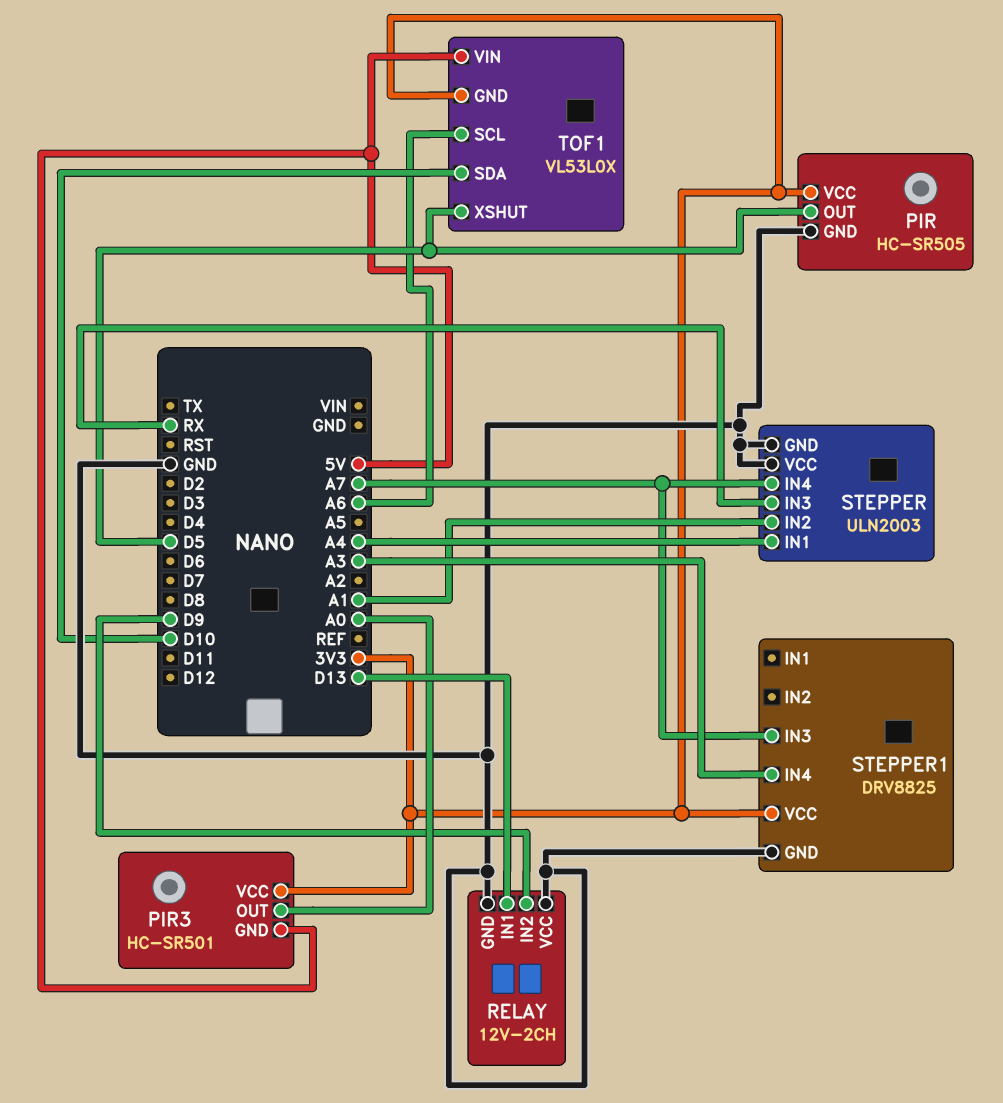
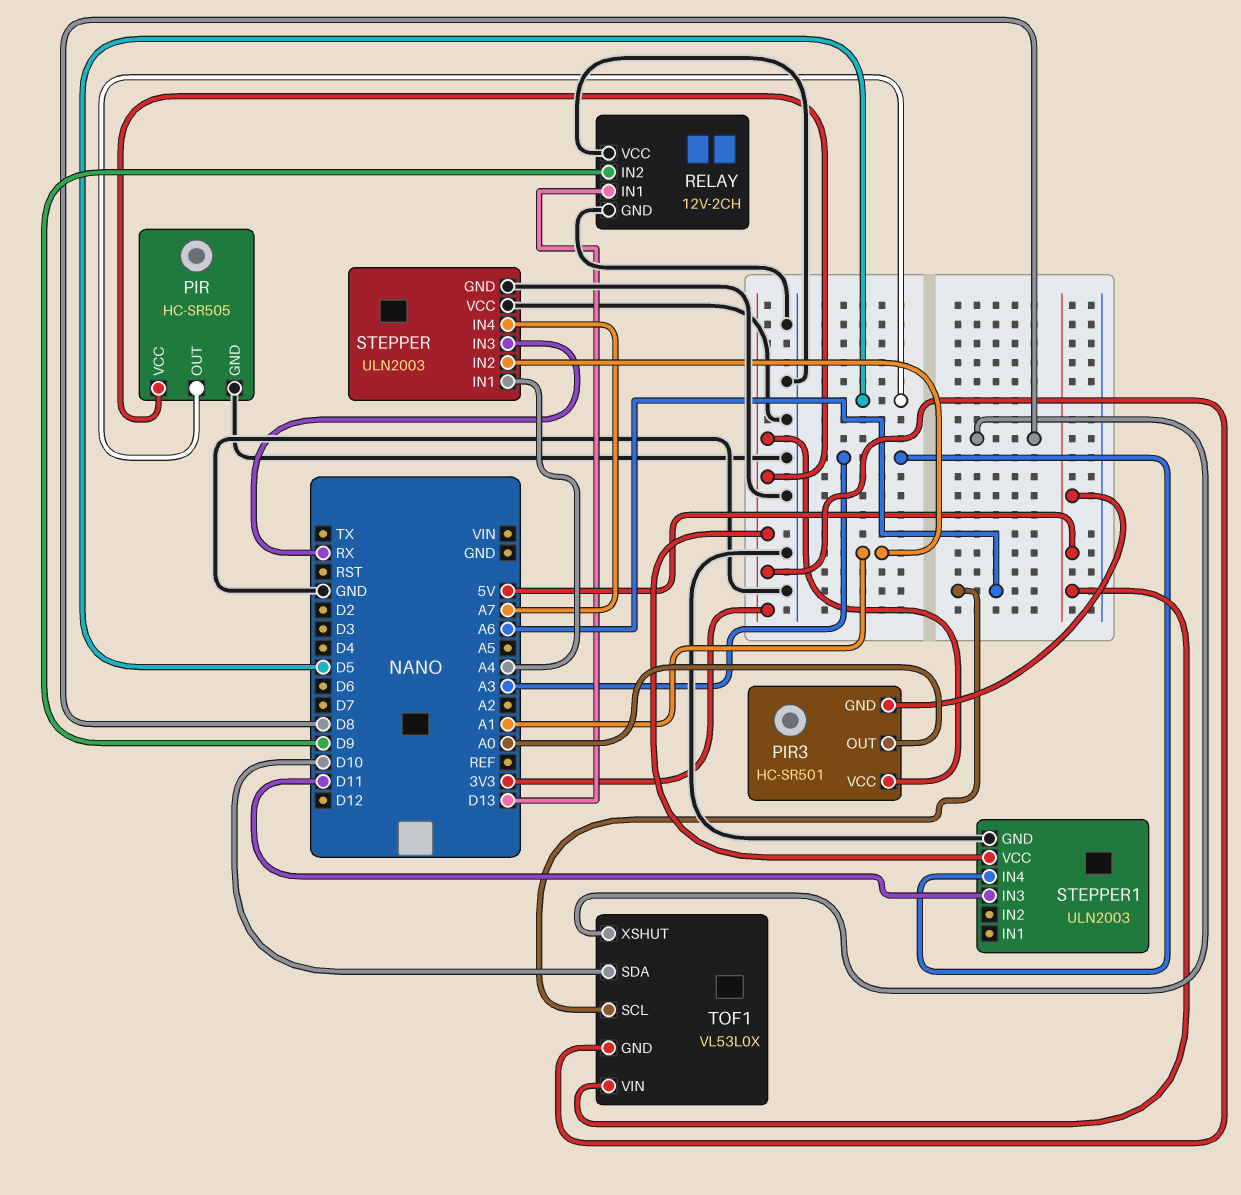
STEPPER1: DRV8825 -> ULN2003
STEPPER1 pin IN3: A7 -> D11
TOF1 pin XSHUT: D5 -> D8

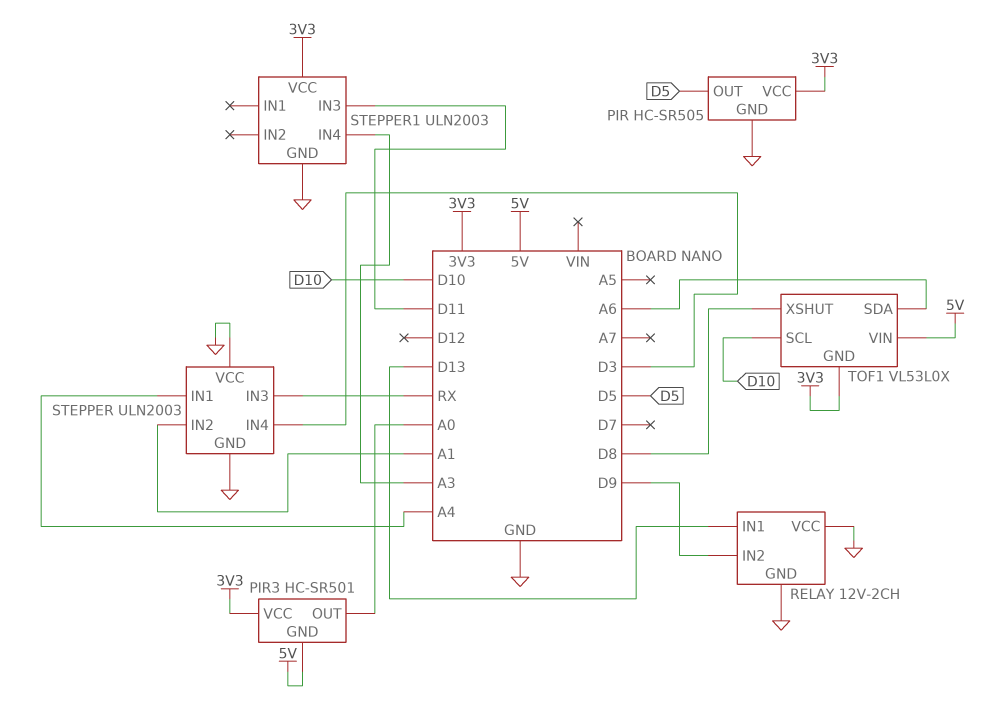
STEPPER pin IN4: A7 -> D3
TOF1 pin SCL: A6 -> D10
TOF1 pin SDA: D10 -> A6

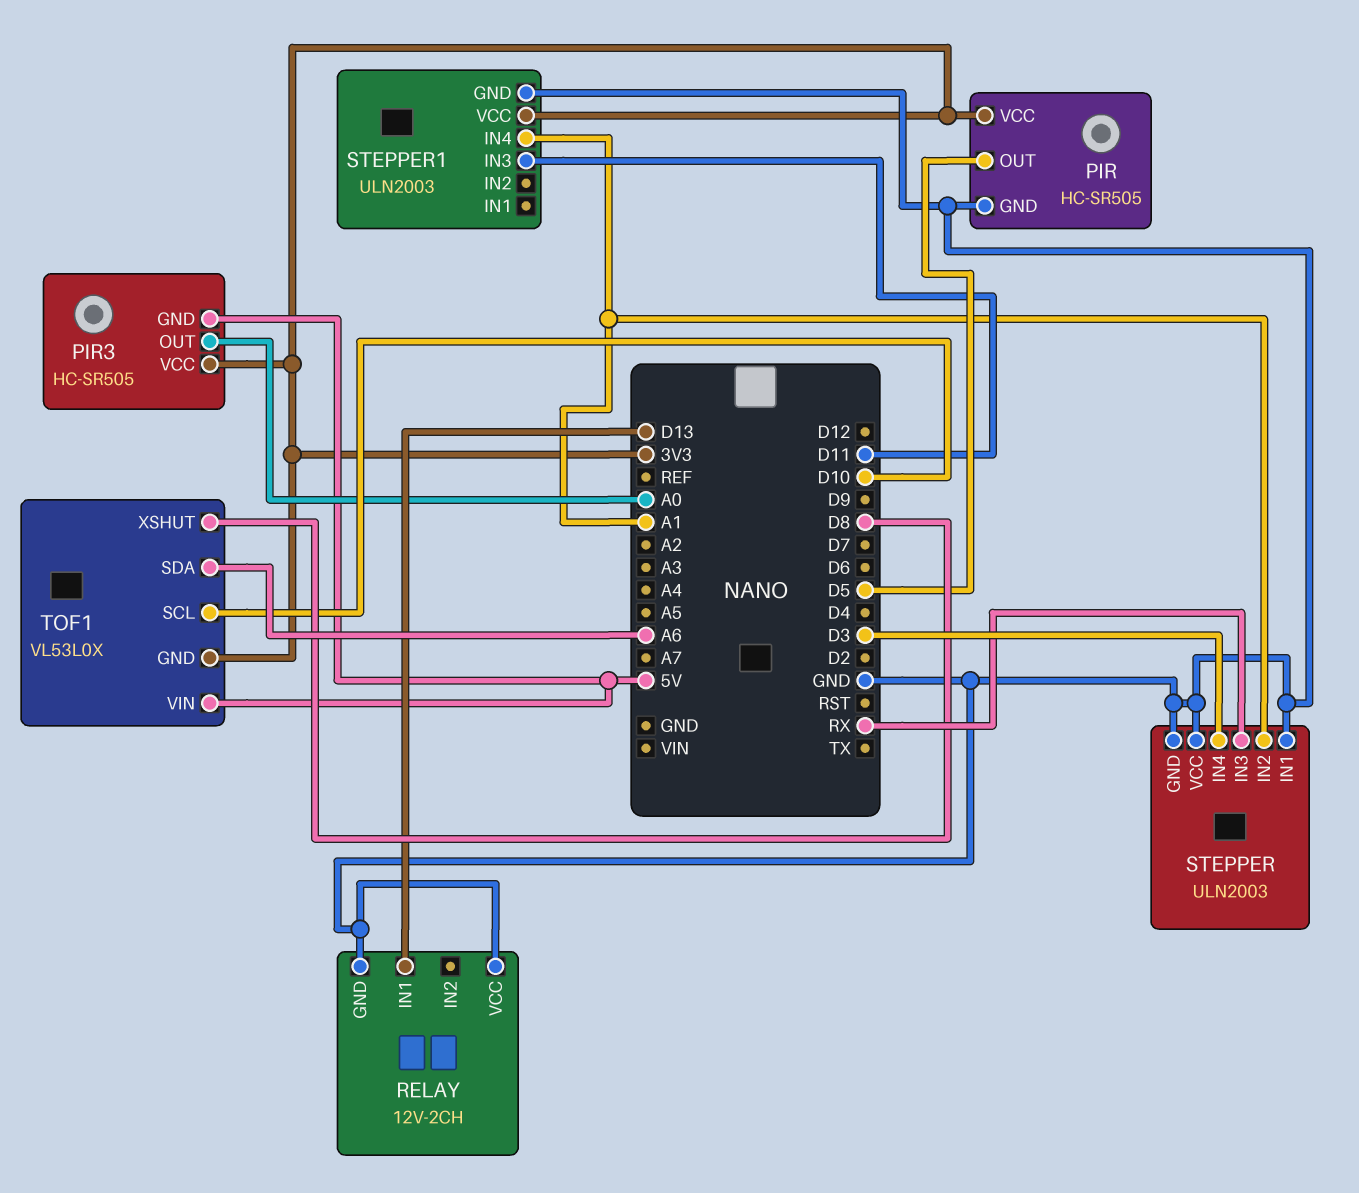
PIR3: HC-SR501 -> HC-SR505
RELAY pin IN2: D9 -> none
STEPPER pin IN1: A4 -> GND
STEPPER1 pin IN4: A3 -> A1

